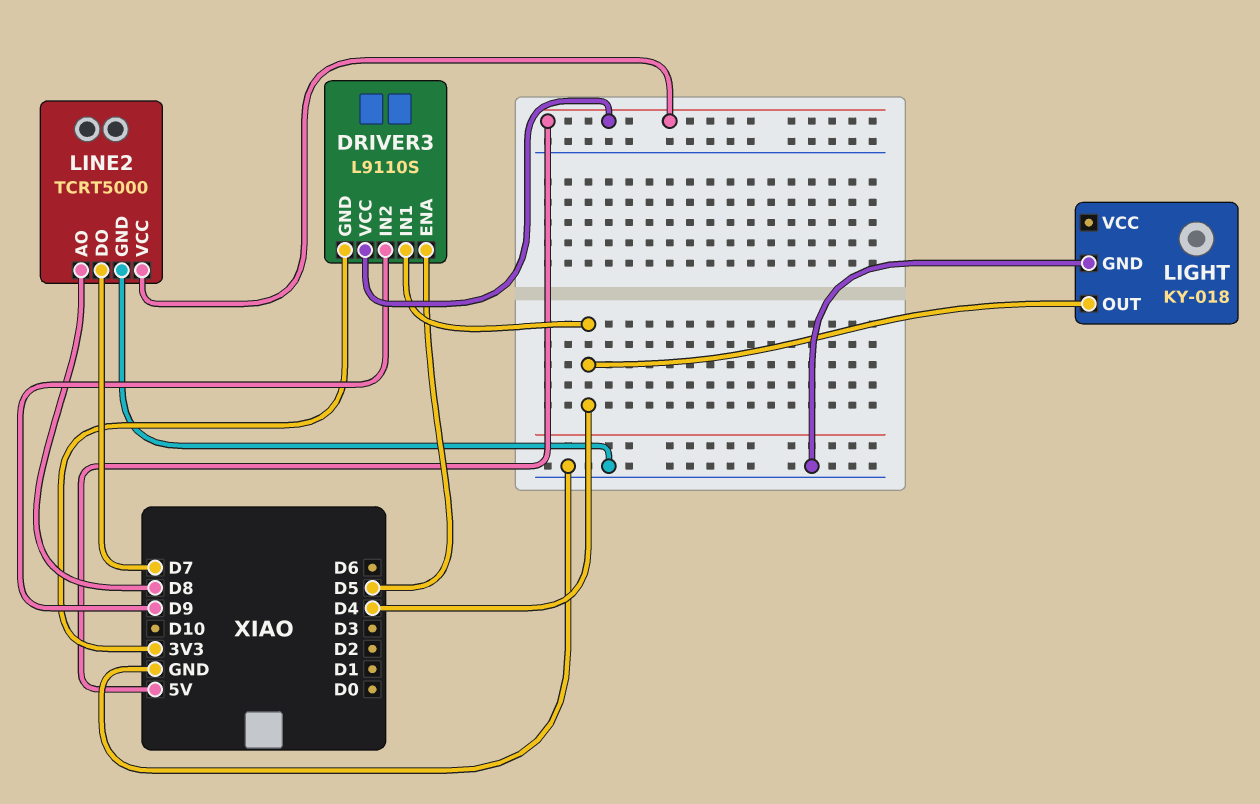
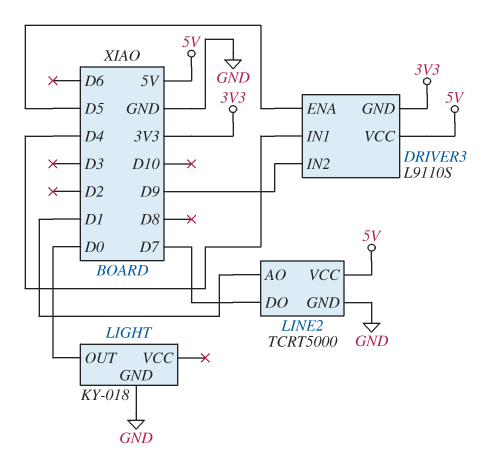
LIGHT pin OUT: D4 -> D0
LINE2 pin AO: D8 -> D1

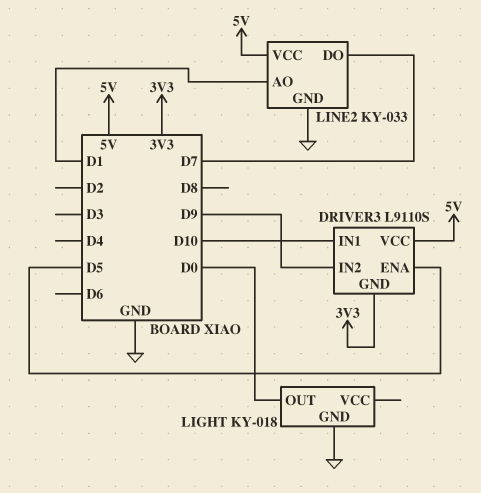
DRIVER3 pin IN1: D4 -> D10
LINE2: TCRT5000 -> KY-033

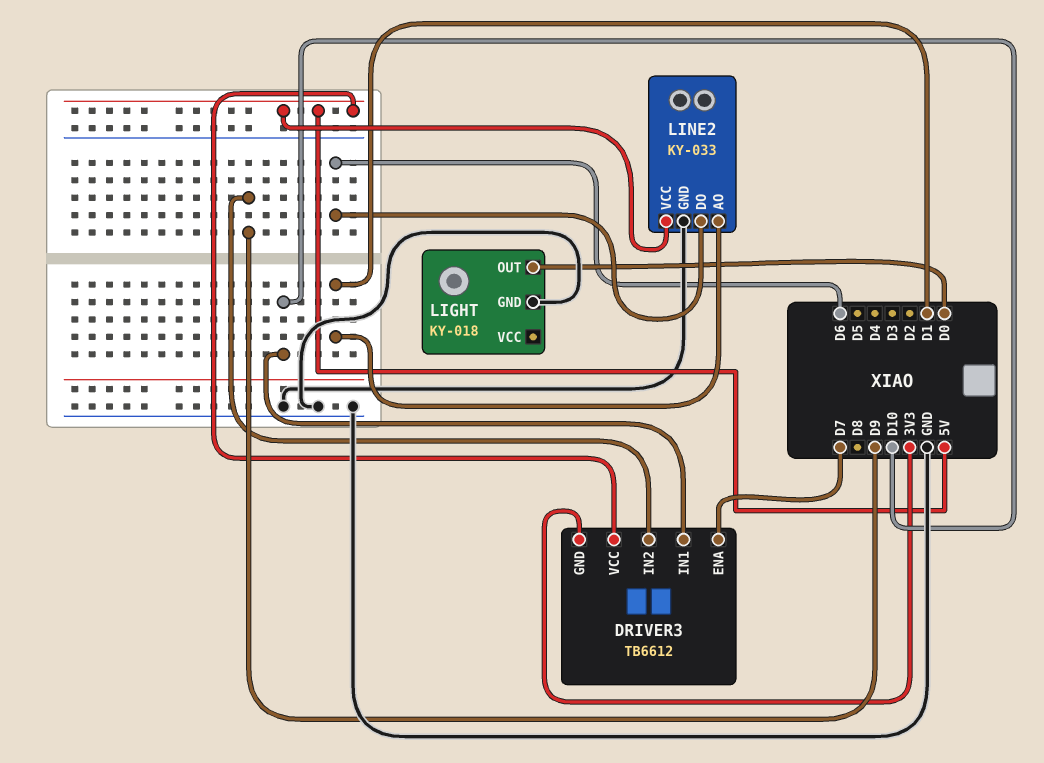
DRIVER3: L9110S -> TB6612
DRIVER3 pin ENA: D5 -> D7
LINE2 pin DO: D7 -> D6

